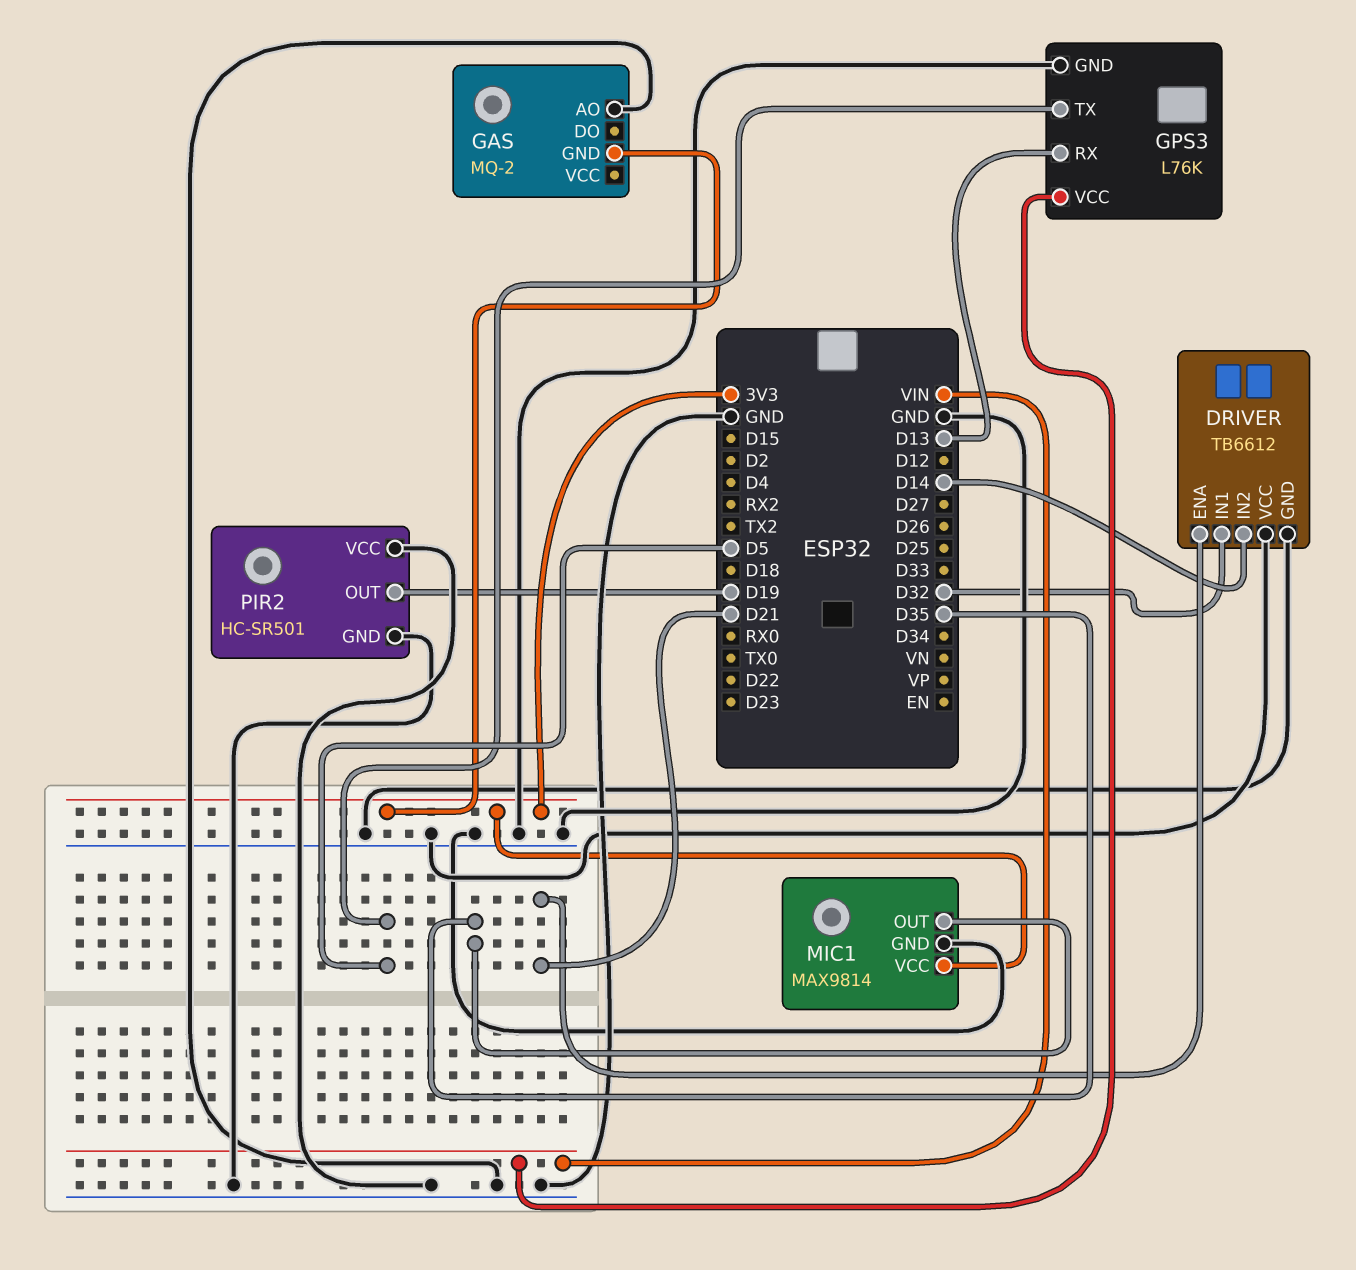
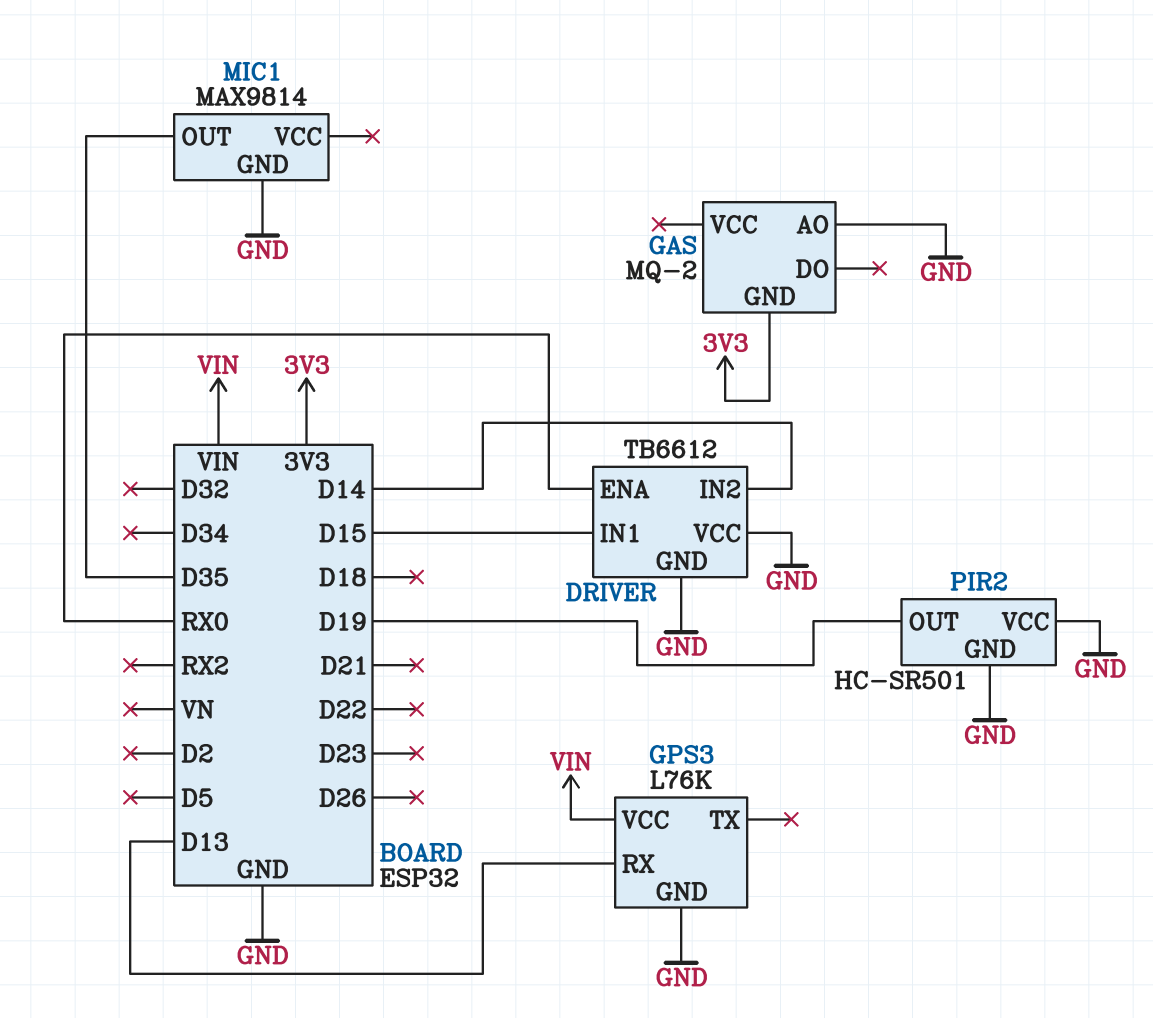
DRIVER pin ENA: D21 -> RX0
DRIVER pin IN1: D32 -> D15
GPS3 pin TX: D5 -> none
MIC1 pin VCC: 3V3 -> none

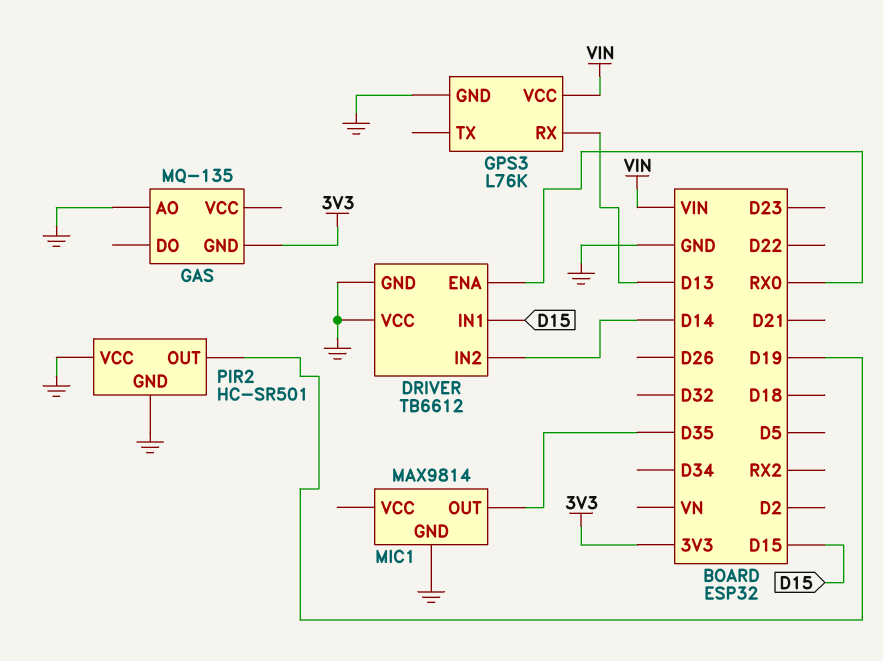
GAS: MQ-2 -> MQ-135

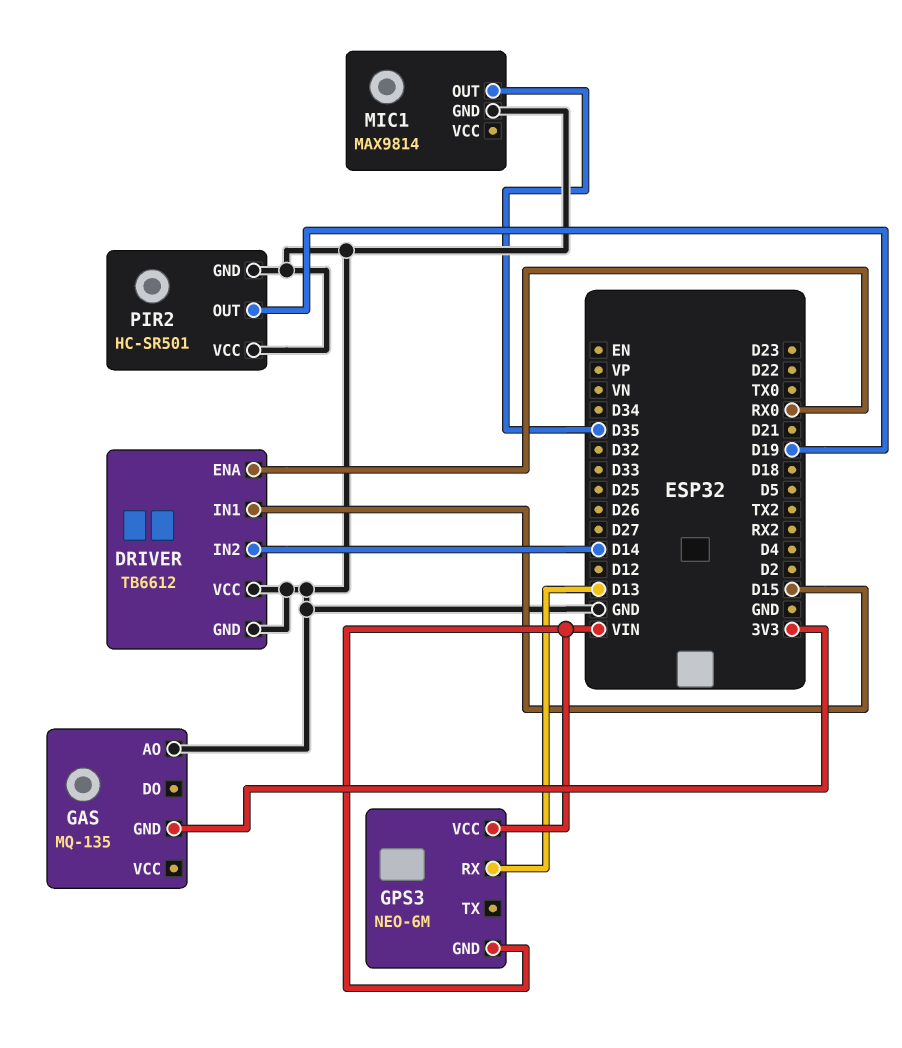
GPS3: L76K -> NEO-6M
GPS3 pin GND: GND -> VIN

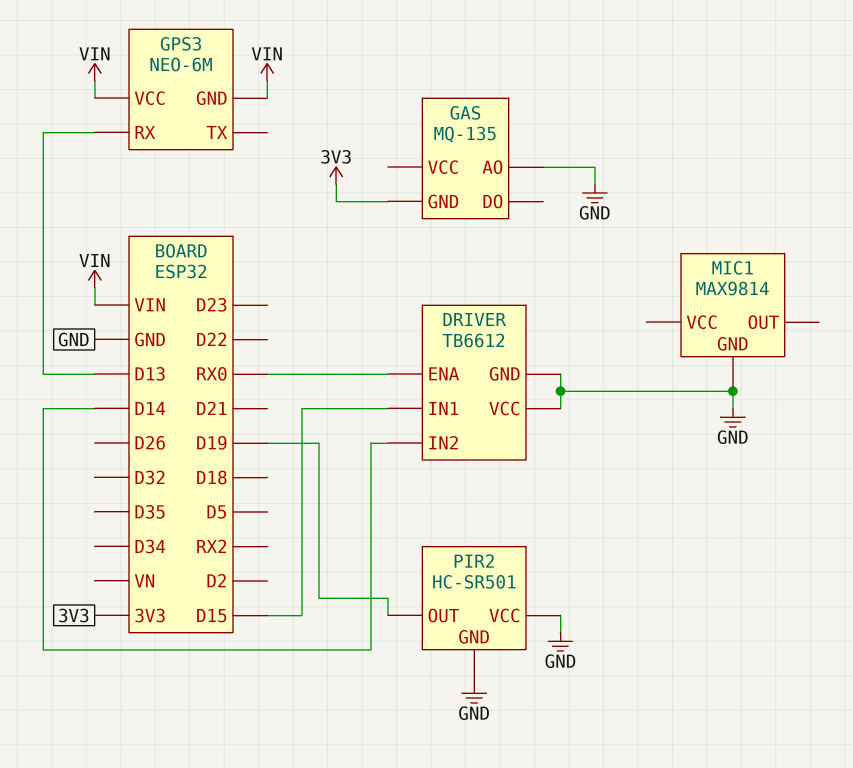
MIC1 pin OUT: D35 -> none

